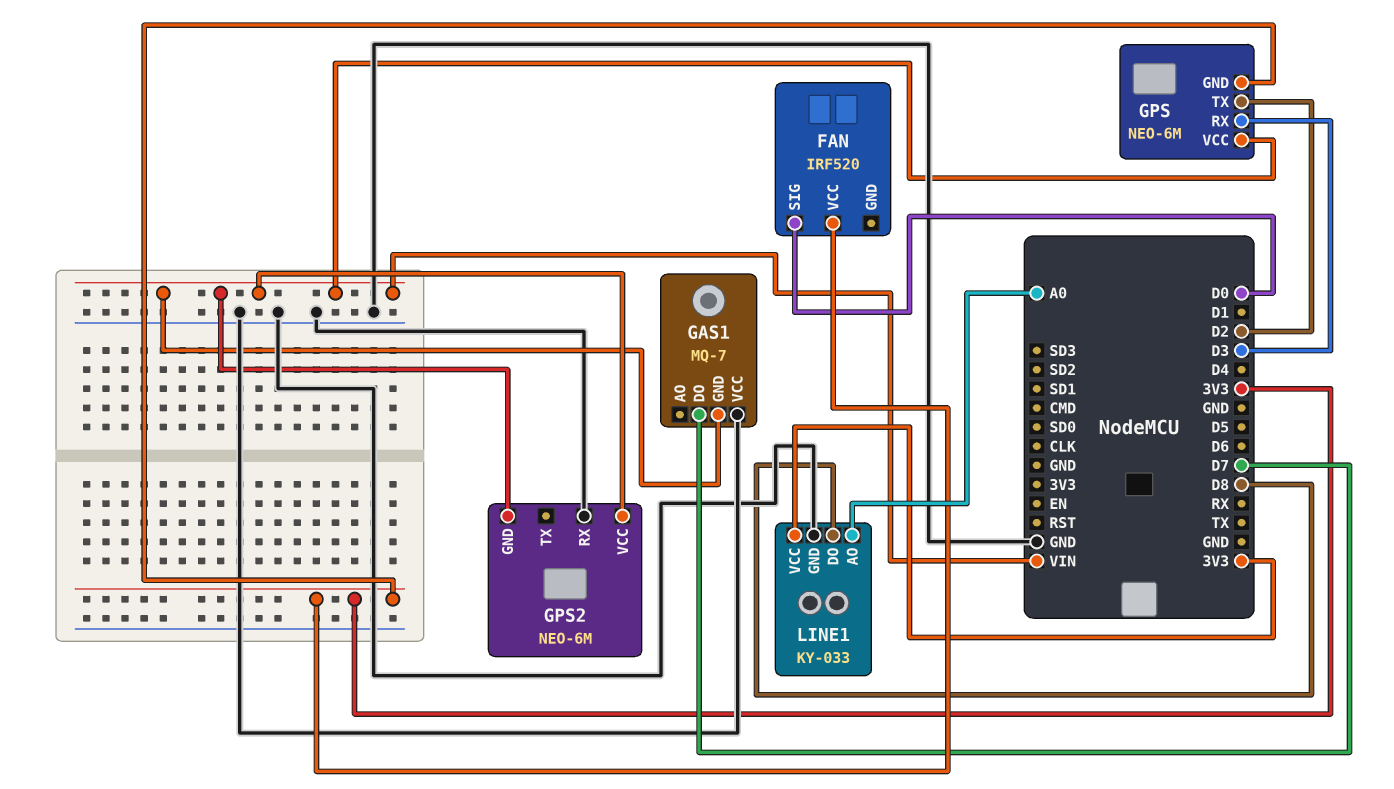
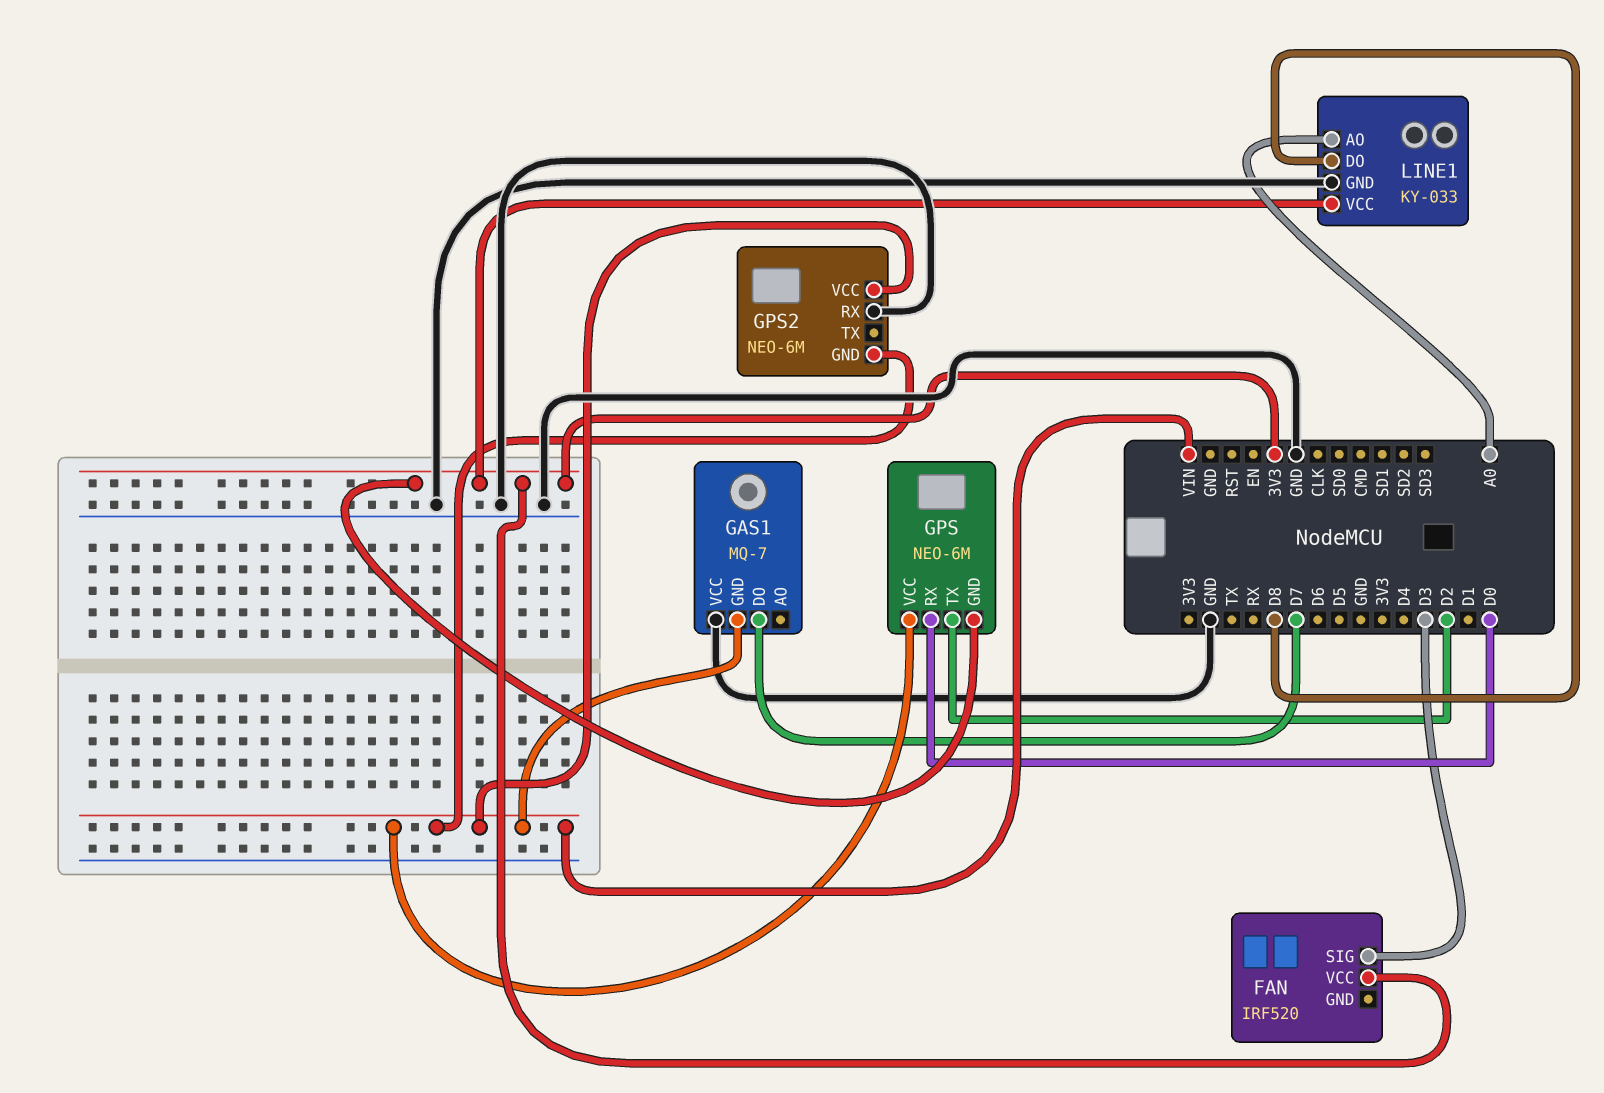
FAN pin SIG: D0 -> D3
GPS pin RX: D3 -> D0

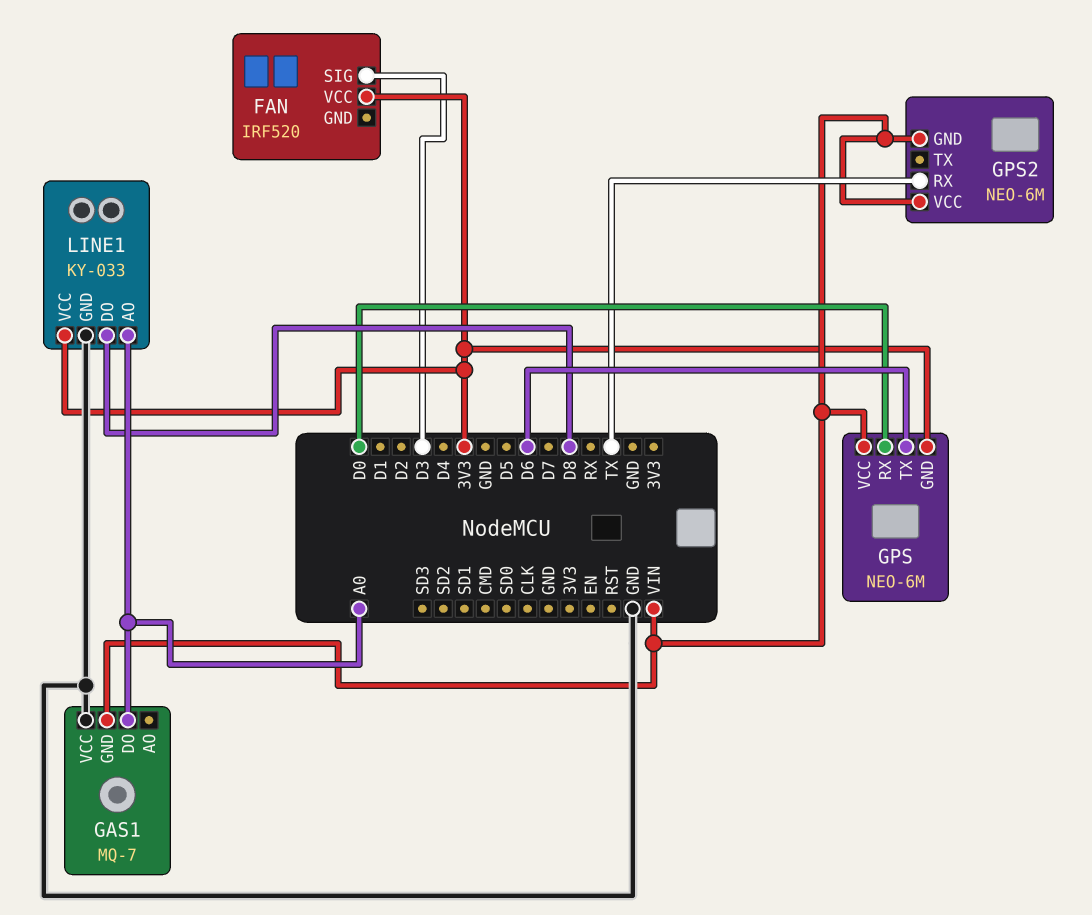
GAS1 pin DO: D7 -> A0
GPS pin TX: D2 -> D6
GPS2 pin RX: GND -> TX

